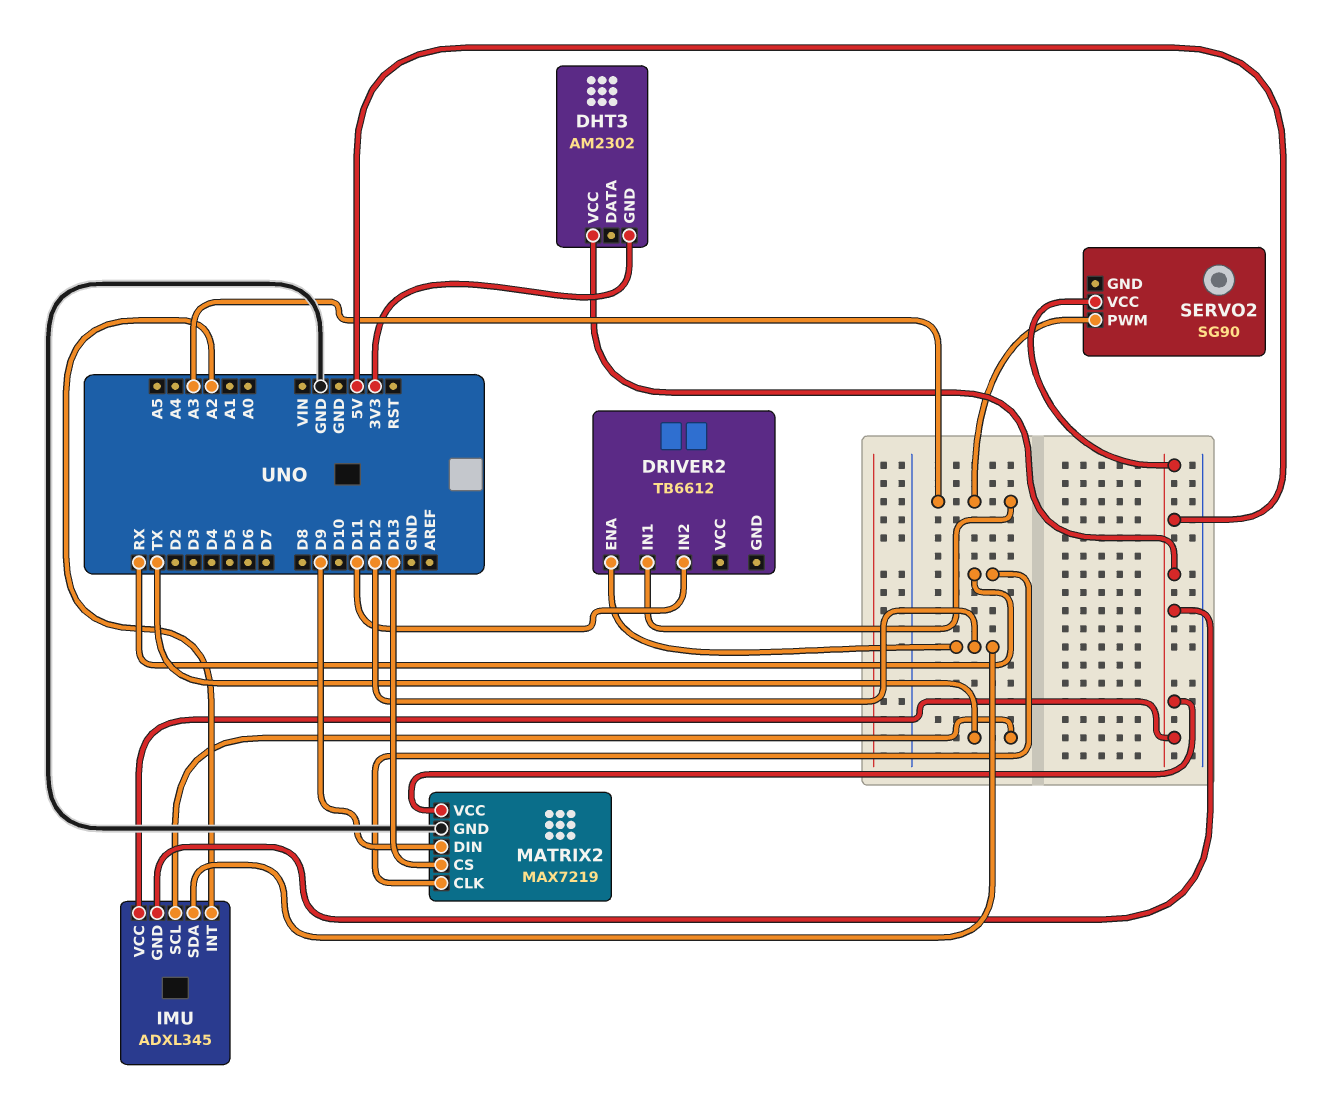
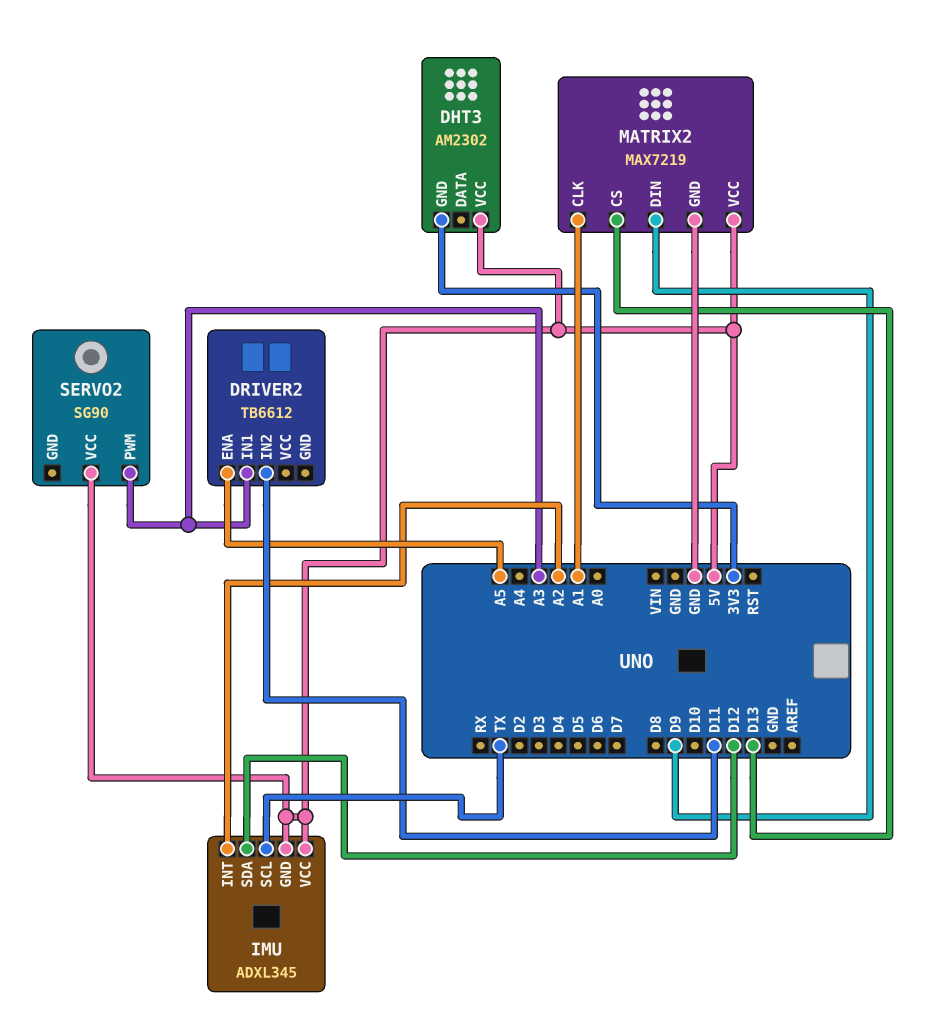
DRIVER2 pin ENA: D12 -> A5
MATRIX2 pin CLK: RX -> A1

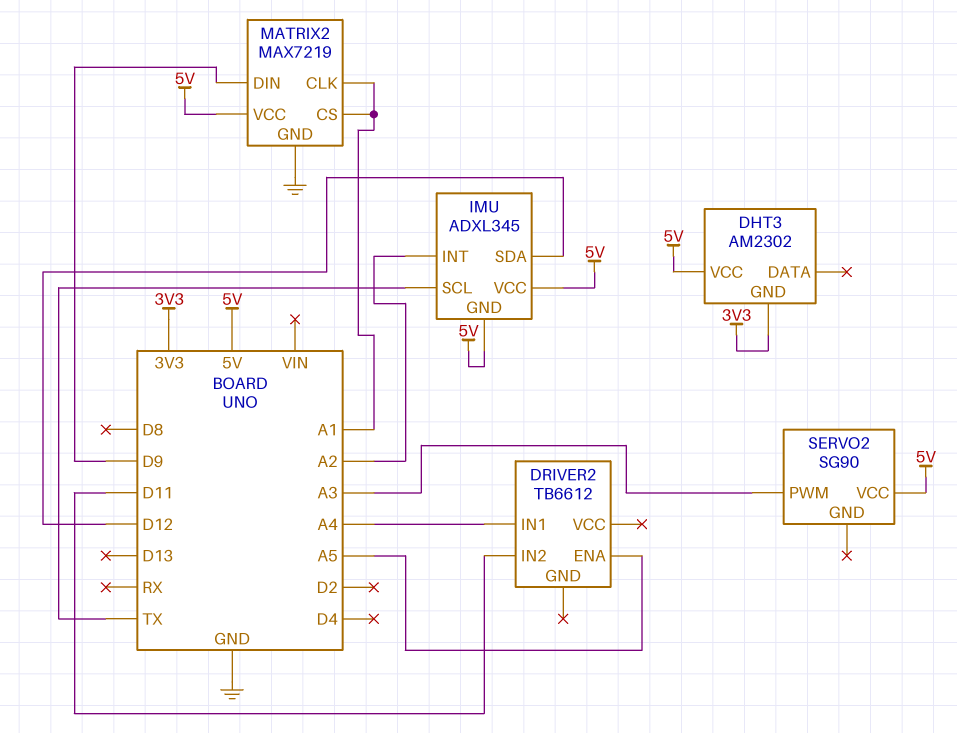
DRIVER2 pin IN1: A3 -> A4
MATRIX2 pin CS: D13 -> A1

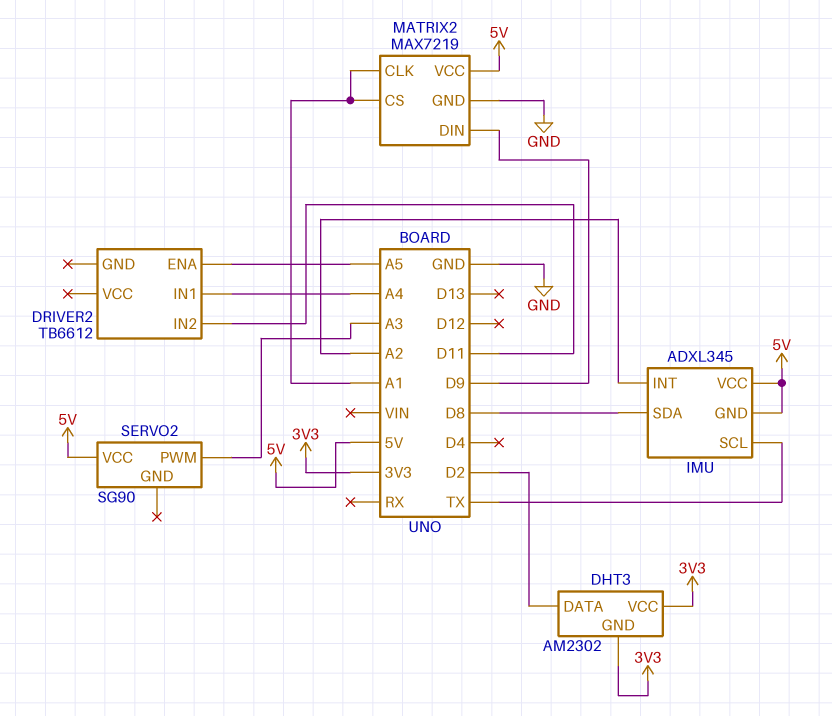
DHT3 pin DATA: none -> D2
DHT3 pin VCC: 5V -> 3V3
IMU pin SDA: D12 -> D8

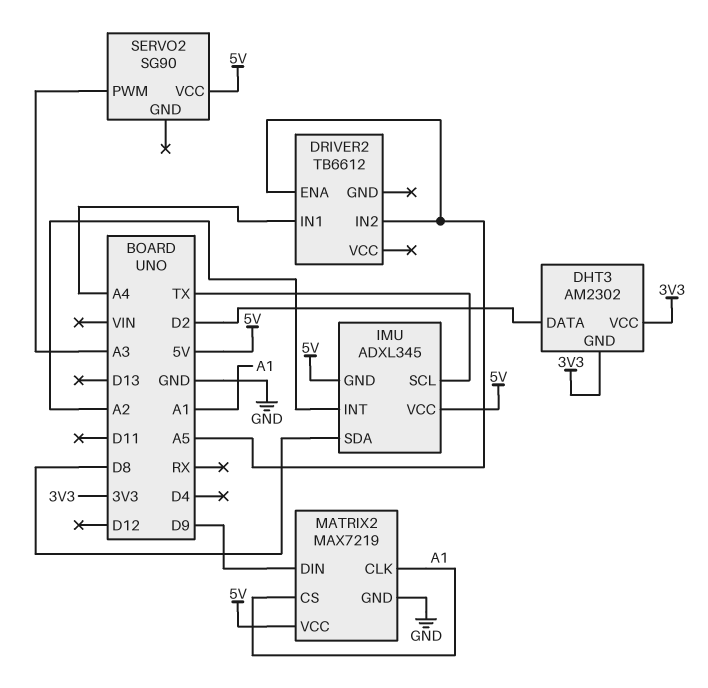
DRIVER2 pin IN2: D11 -> A5

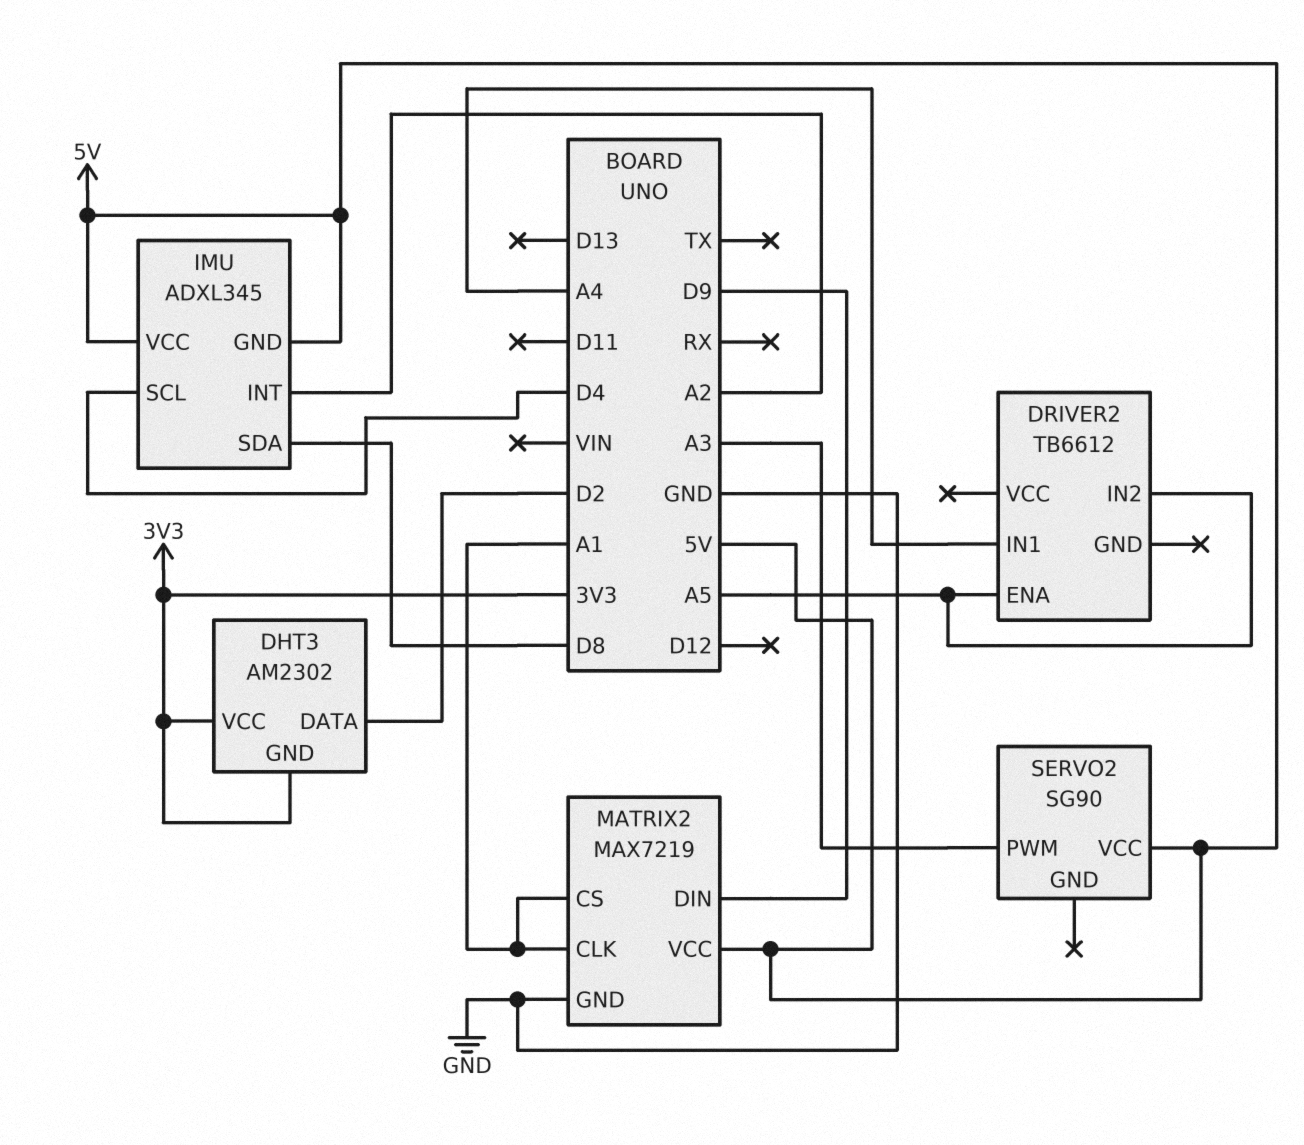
IMU pin SCL: TX -> D4

